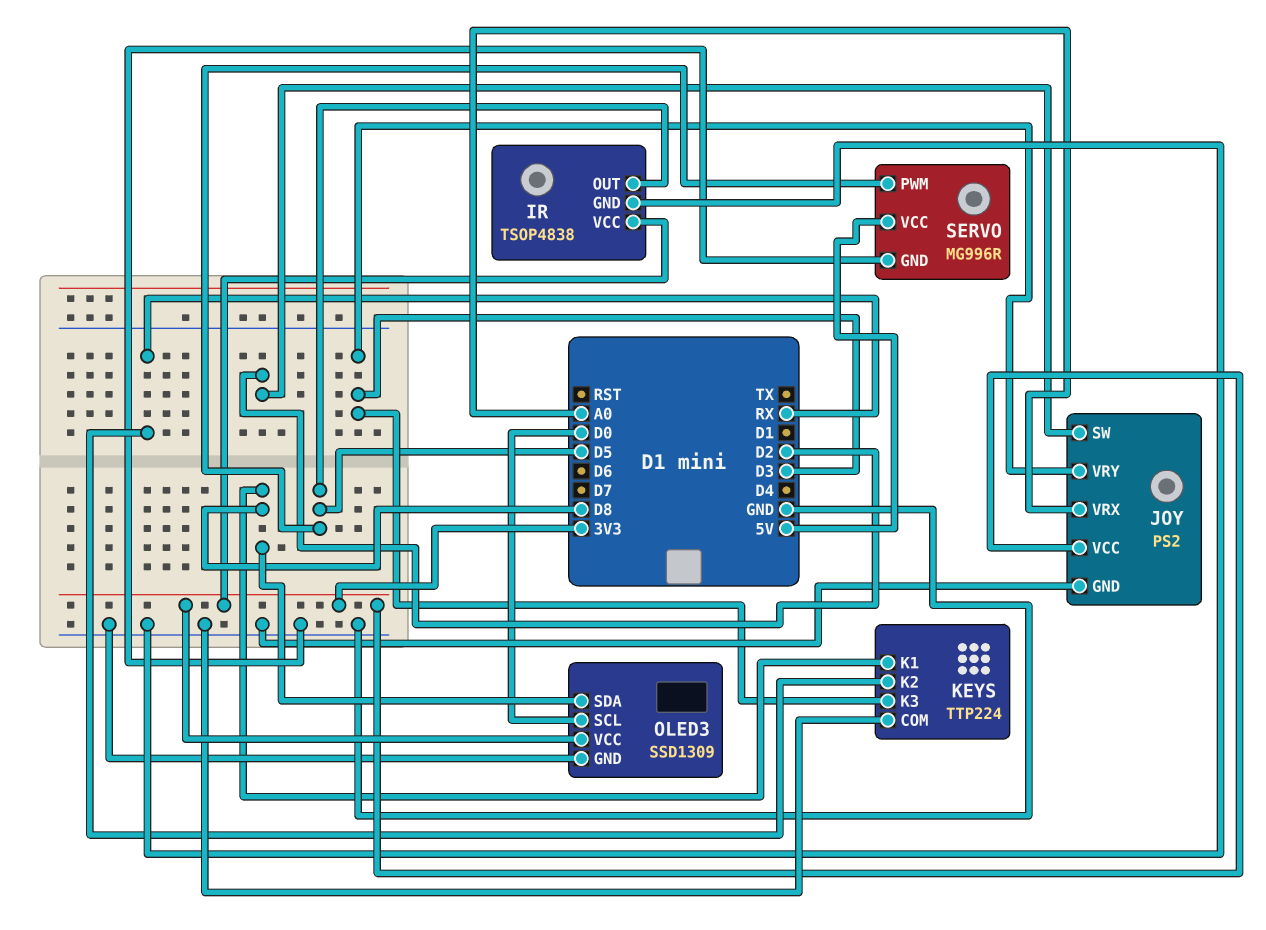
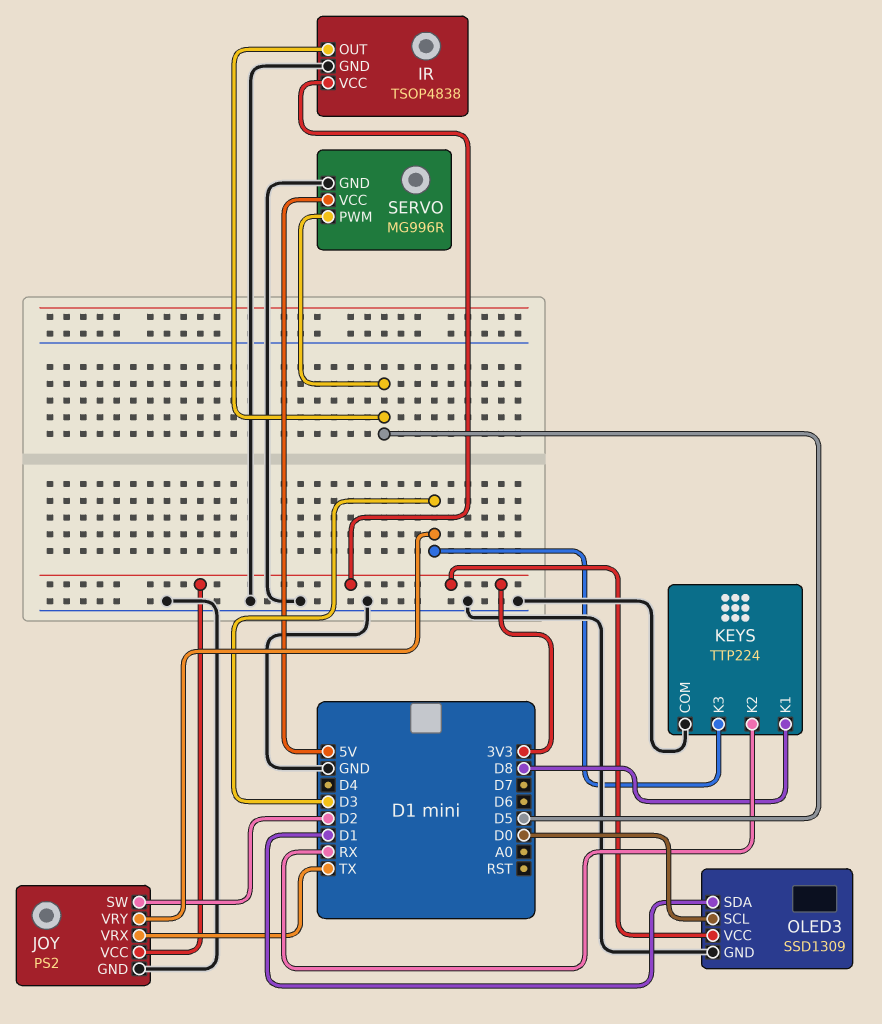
JOY pin VRX: A0 -> TX
OLED3 pin SDA: D8 -> D1

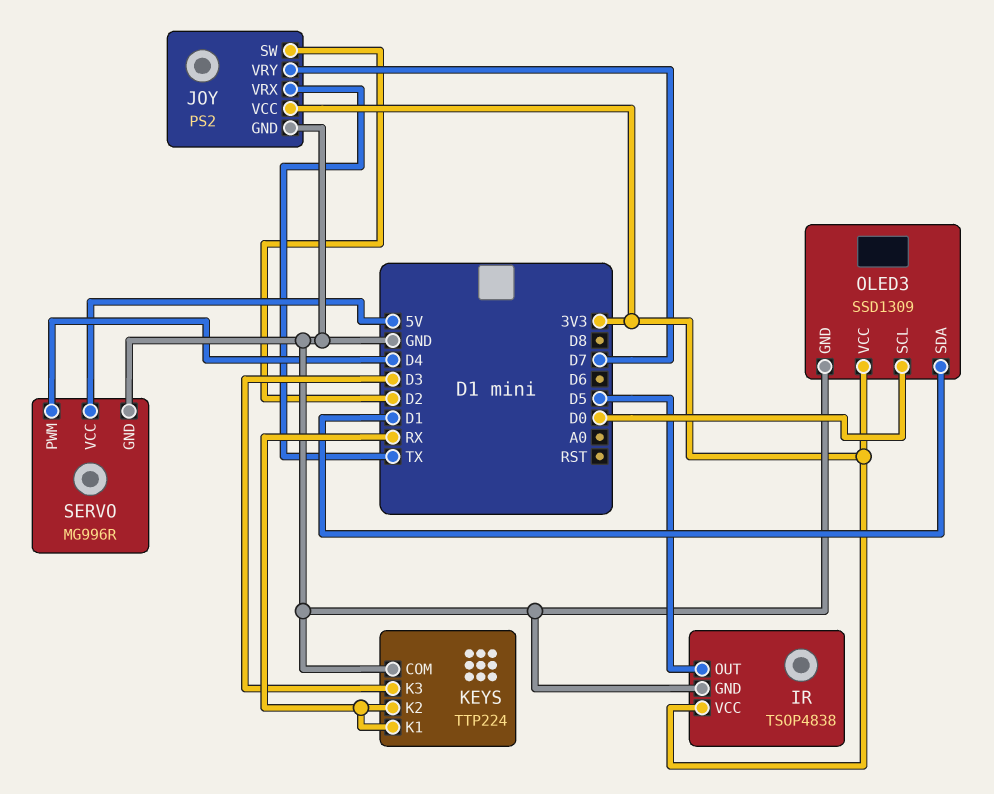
JOY pin VRY: D3 -> D7
KEYS pin K1: D8 -> RX
SERVO pin PWM: D5 -> D4

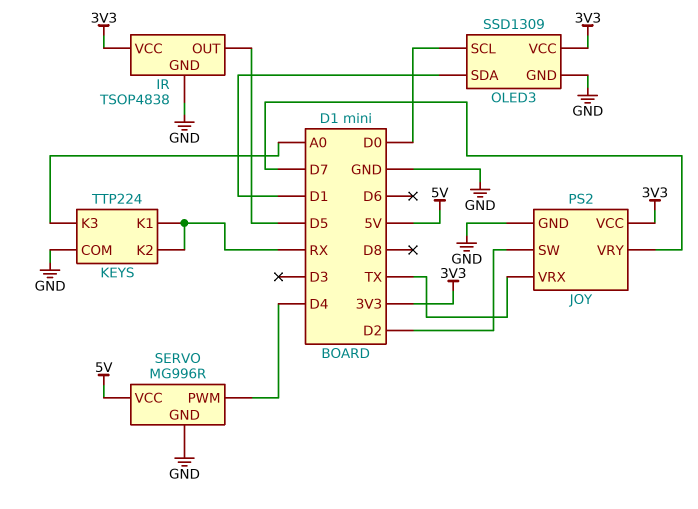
KEYS pin K3: D3 -> A0

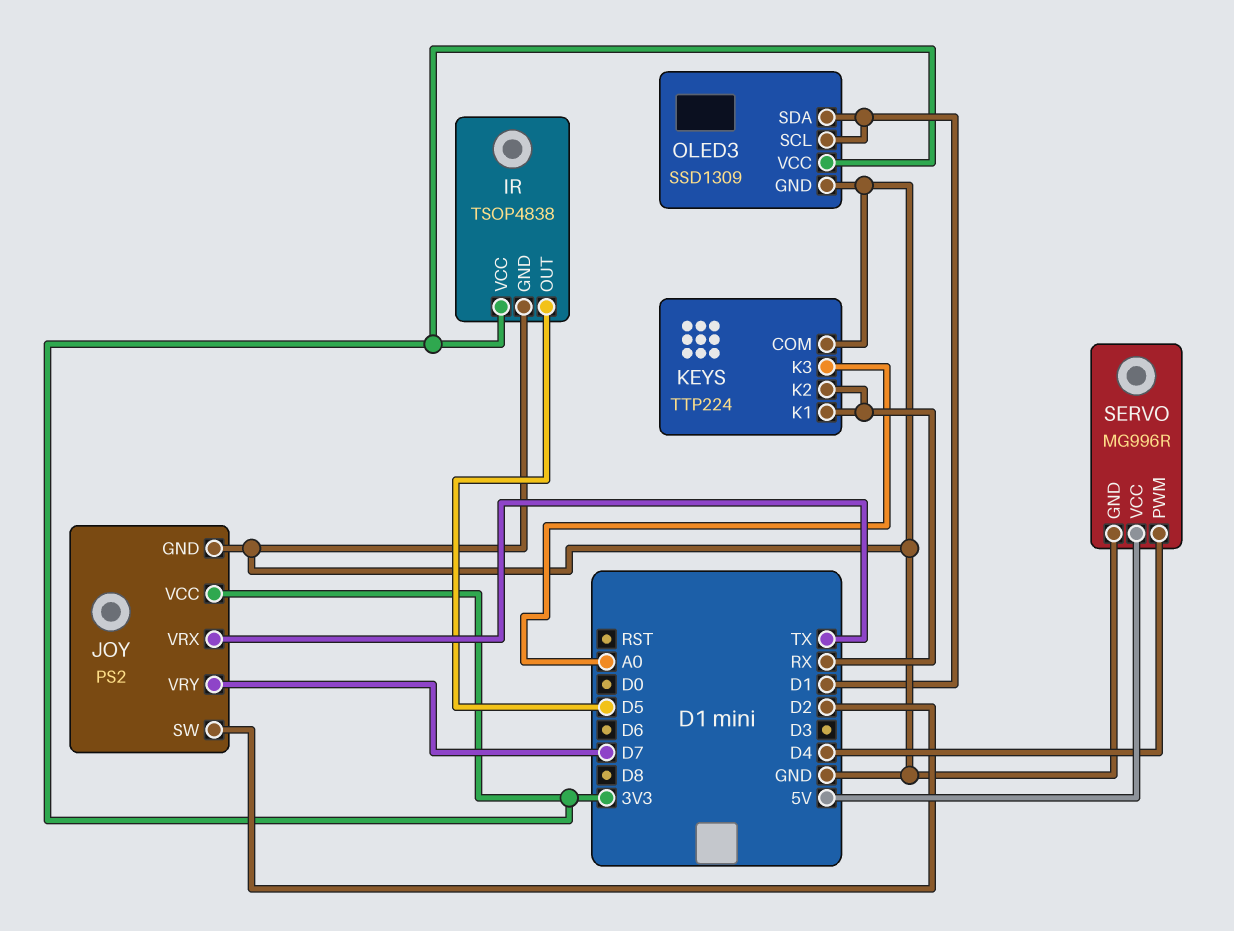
OLED3 pin SCL: D0 -> D1

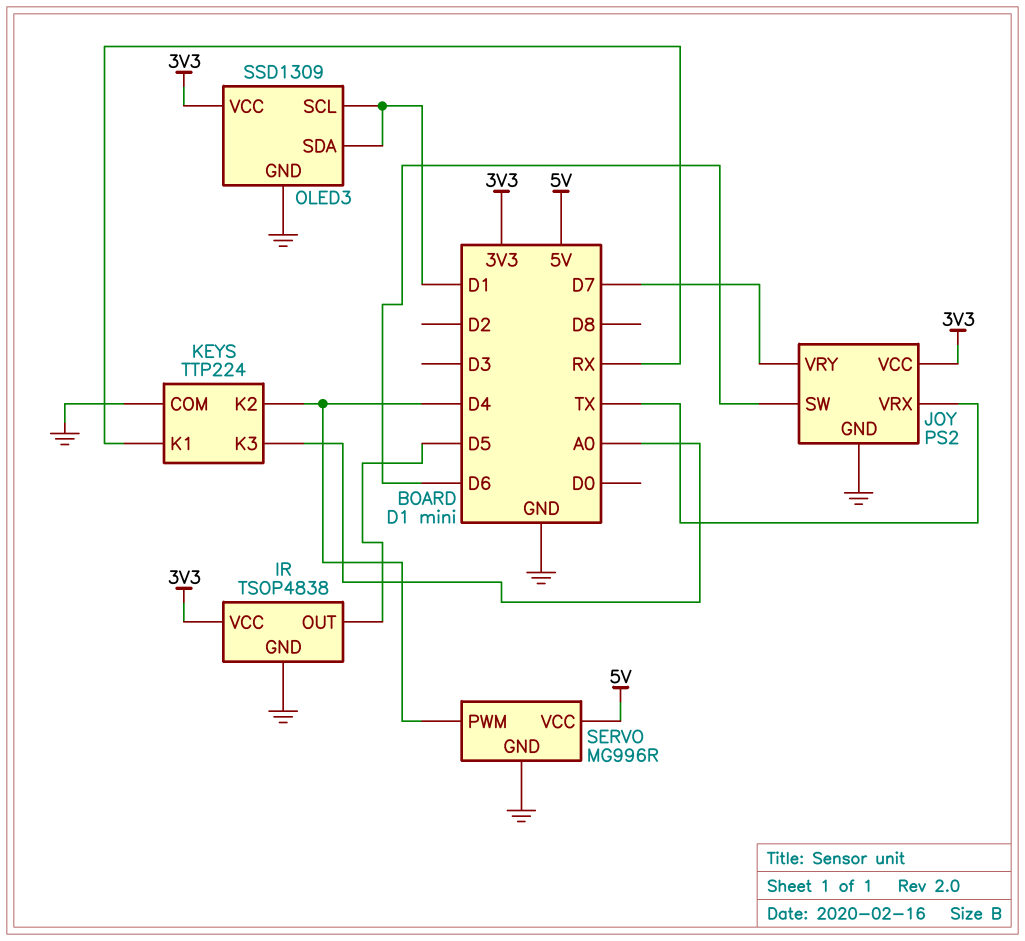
JOY pin SW: D2 -> D6
KEYS pin K2: RX -> D4

